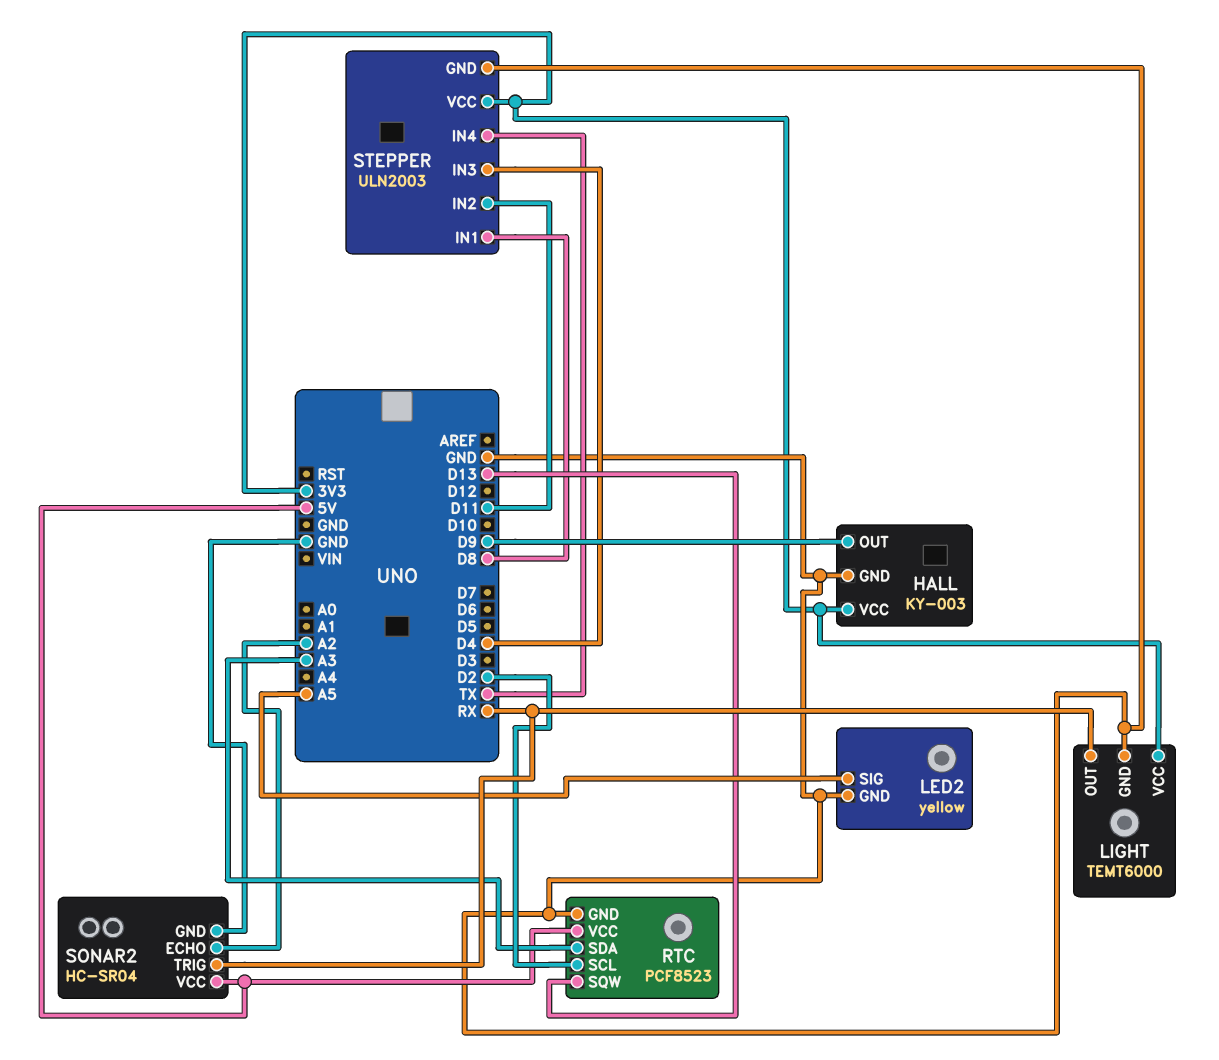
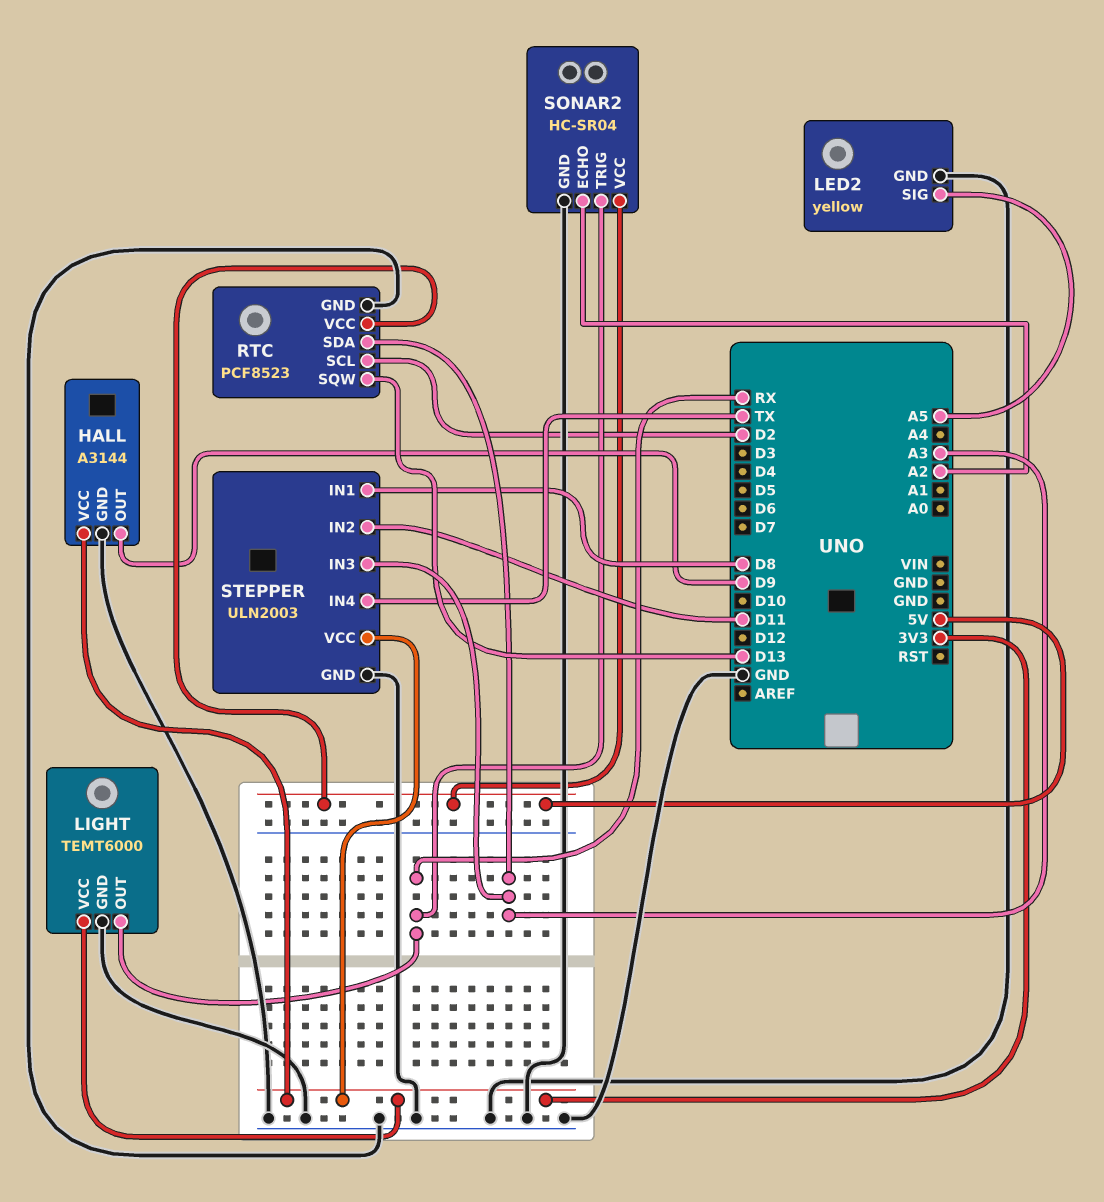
HALL: KY-003 -> A3144
STEPPER pin IN3: D4 -> A3

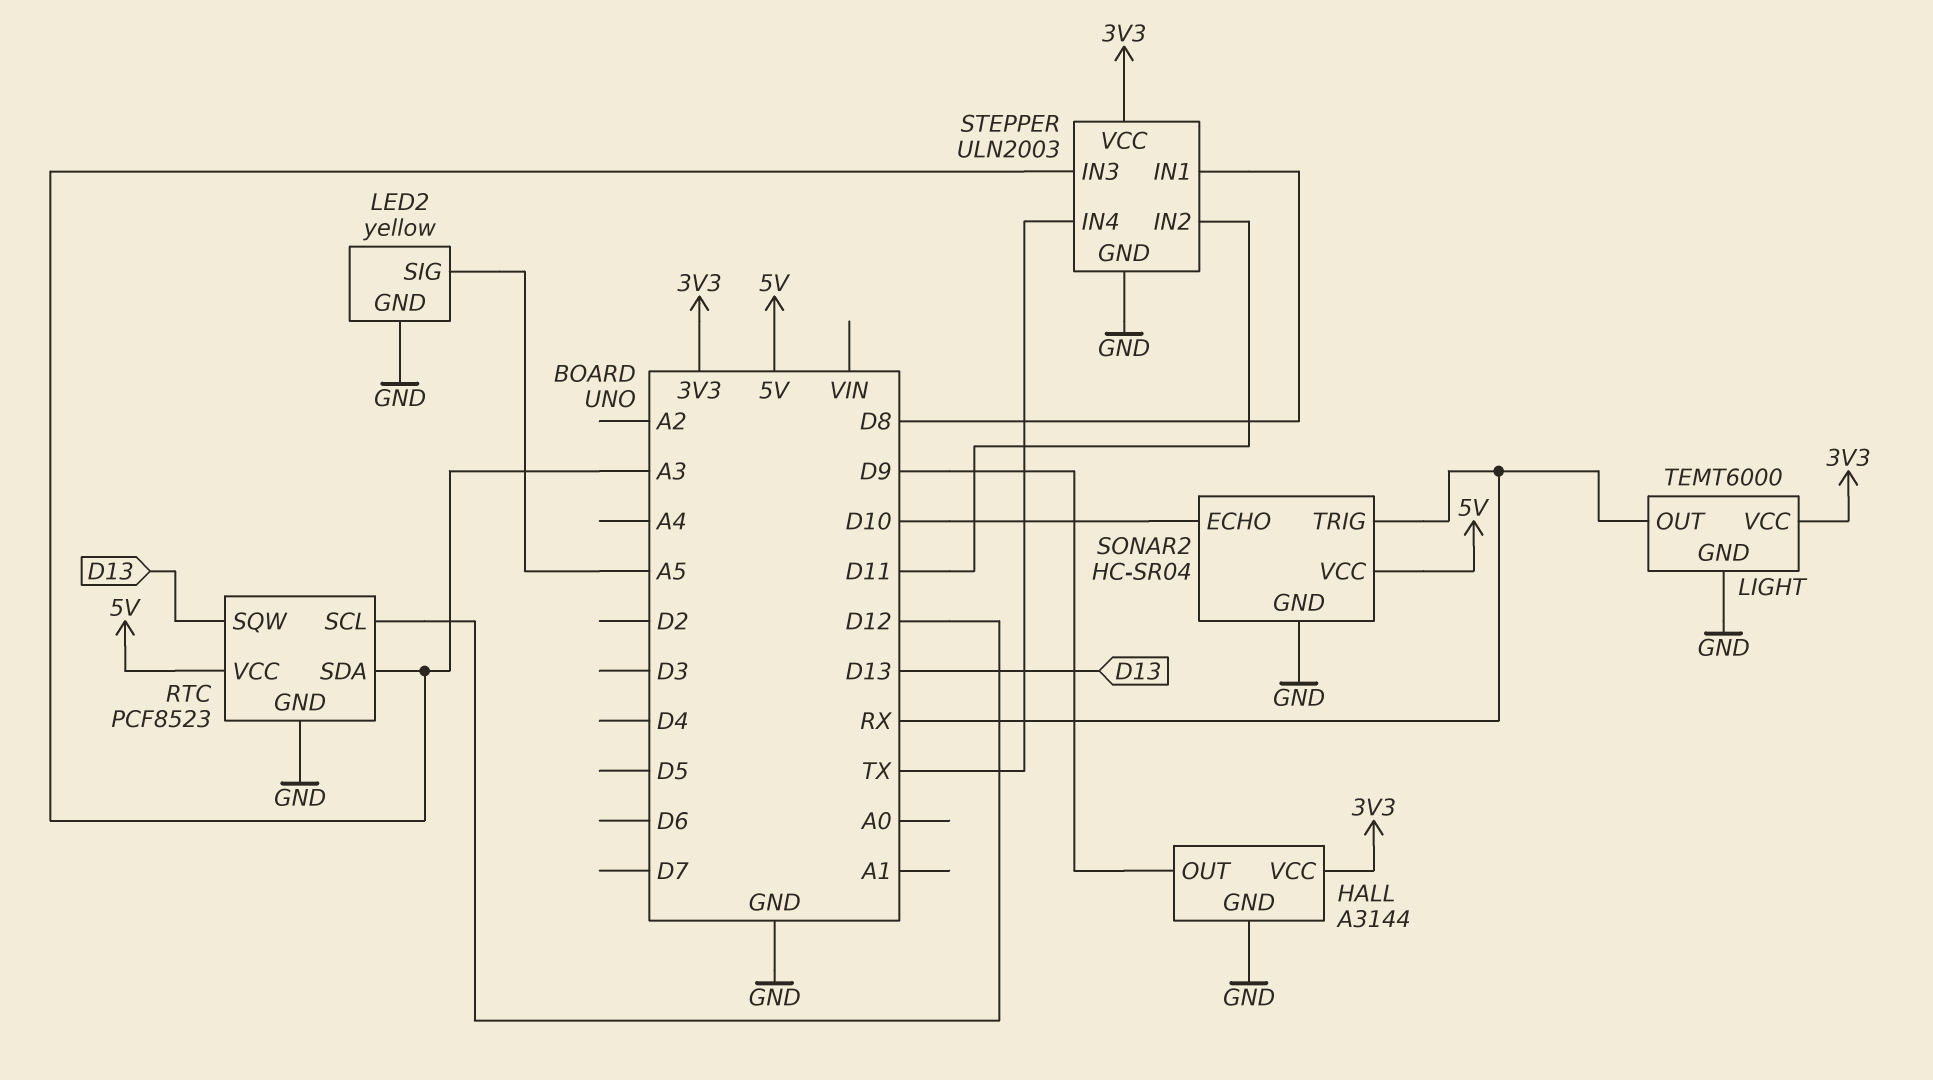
RTC pin SCL: D2 -> D12
SONAR2 pin ECHO: A2 -> D10

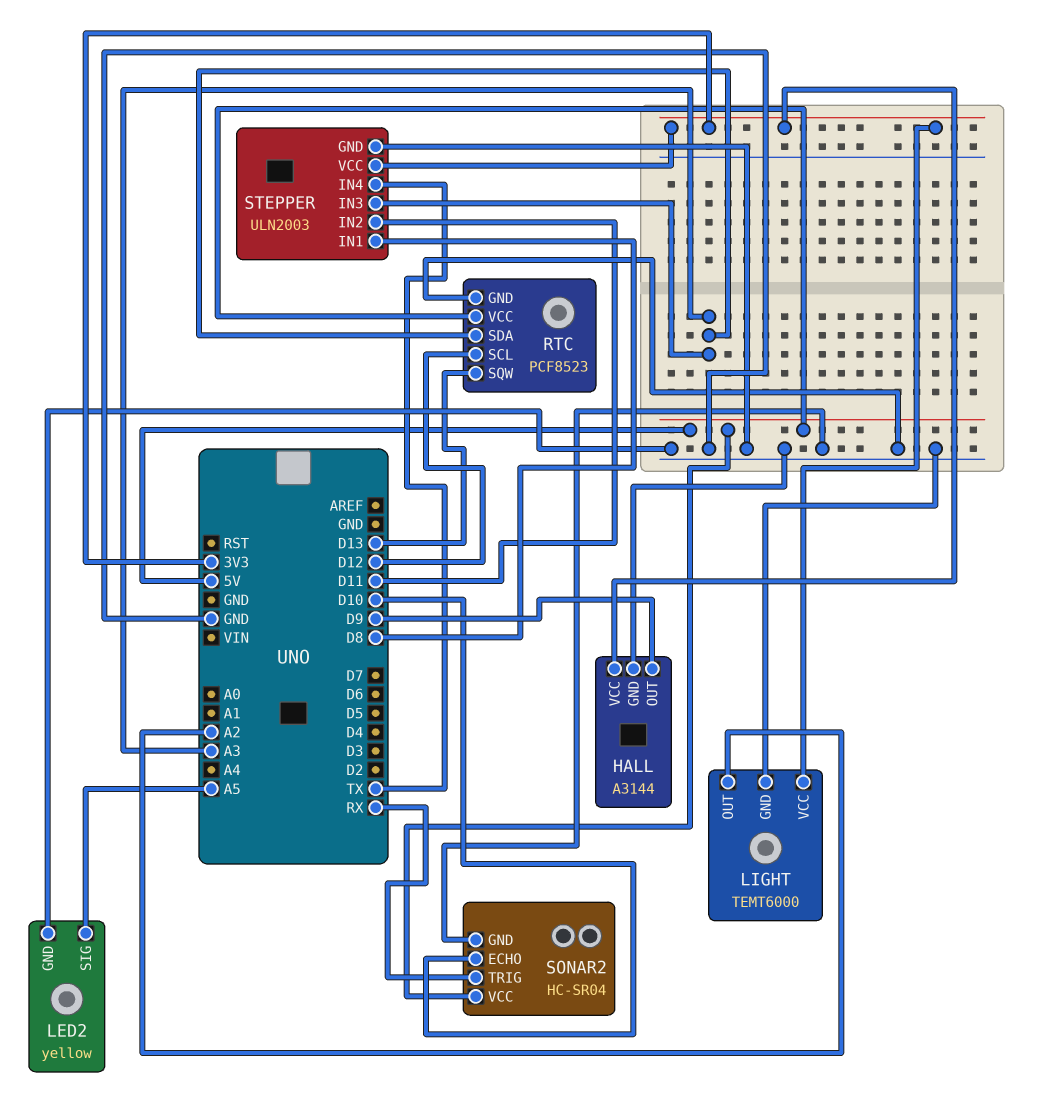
LIGHT pin OUT: RX -> A2

